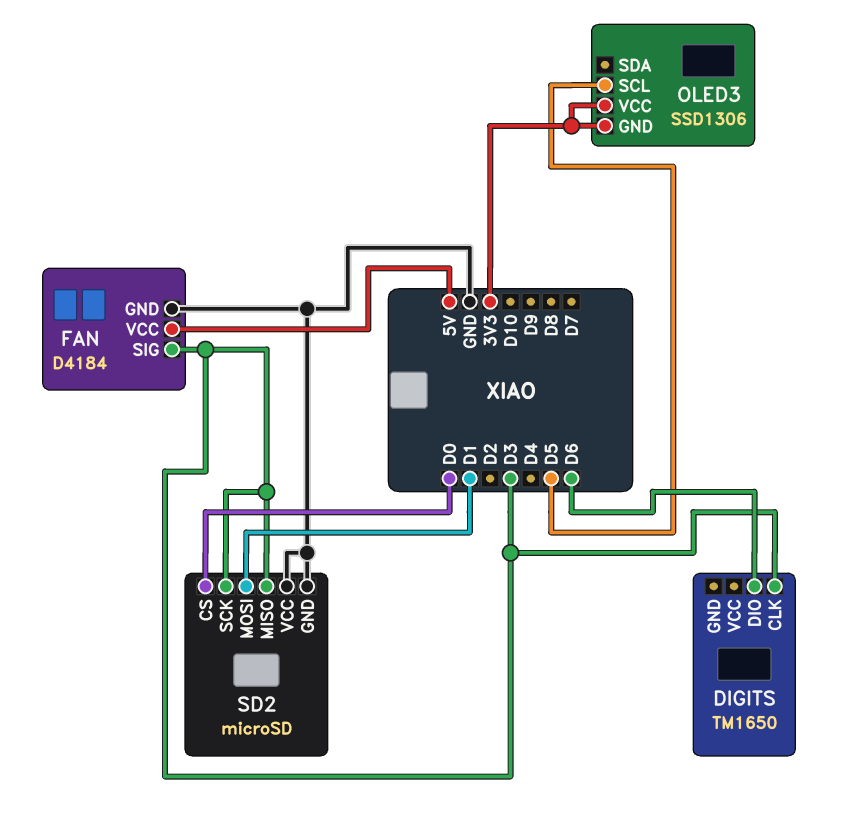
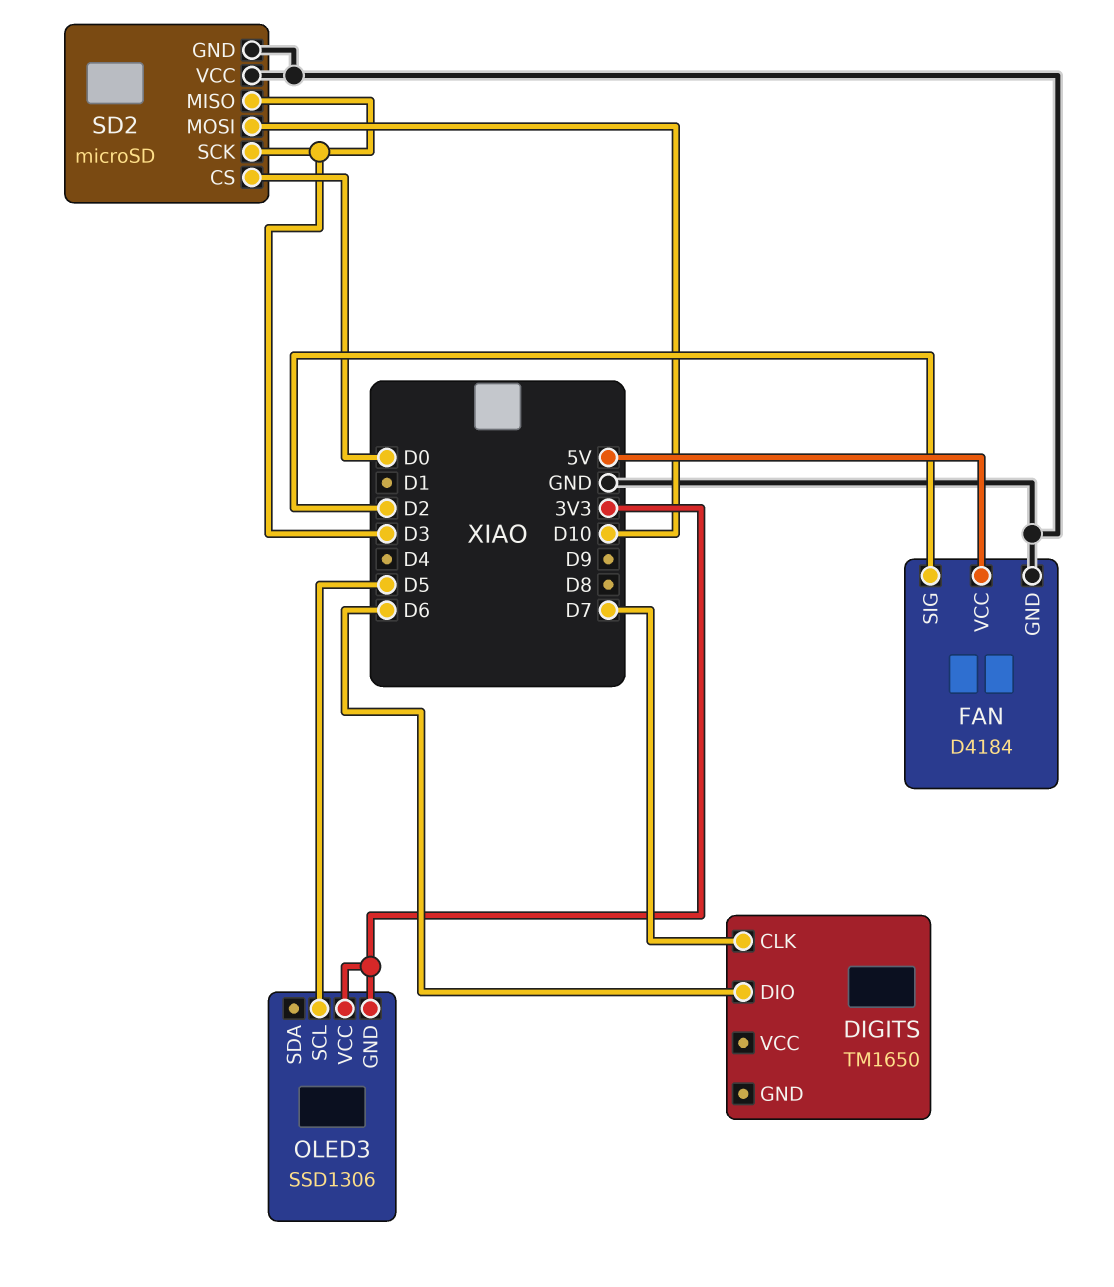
DIGITS pin CLK: D3 -> D7
FAN pin SIG: D3 -> D2
SD2 pin MOSI: D1 -> D10

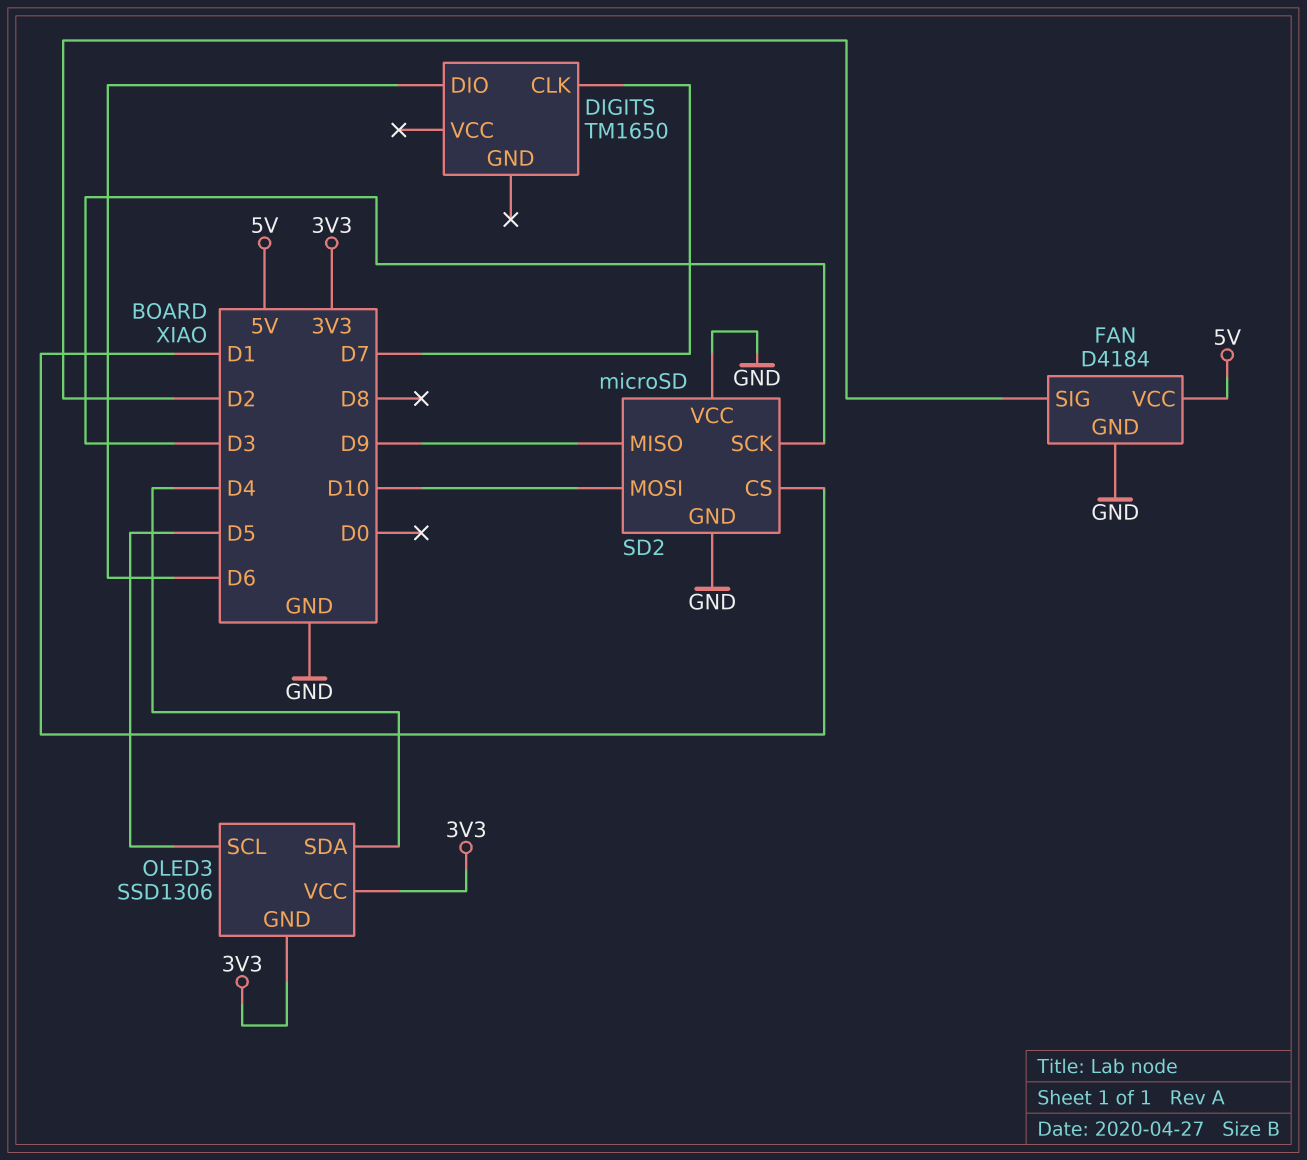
OLED3 pin SDA: none -> D4
SD2 pin CS: D0 -> D1
SD2 pin MISO: D3 -> D9

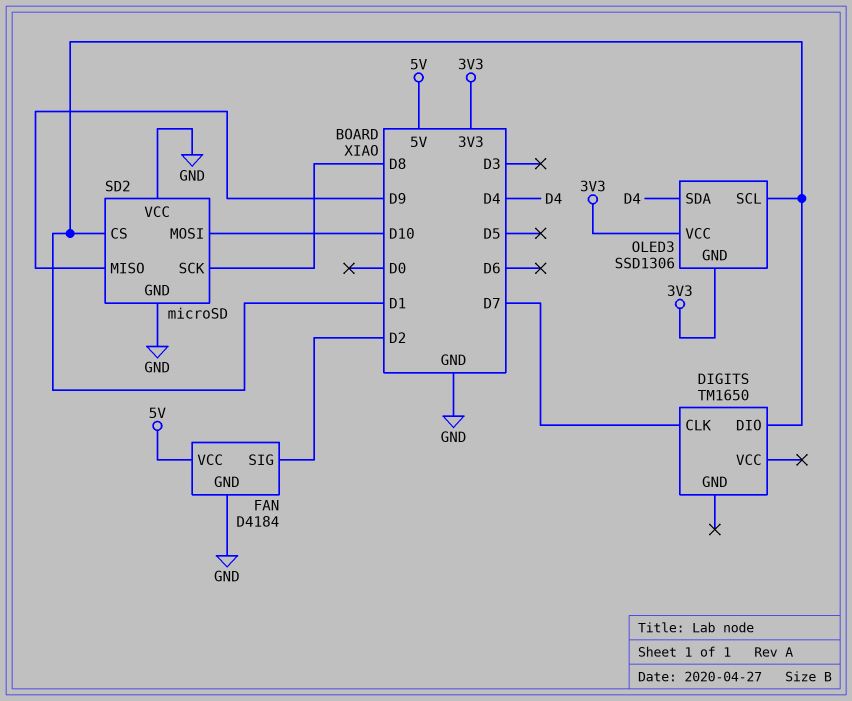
DIGITS pin DIO: D6 -> D1
OLED3 pin SCL: D5 -> D1
SD2 pin SCK: D3 -> D8

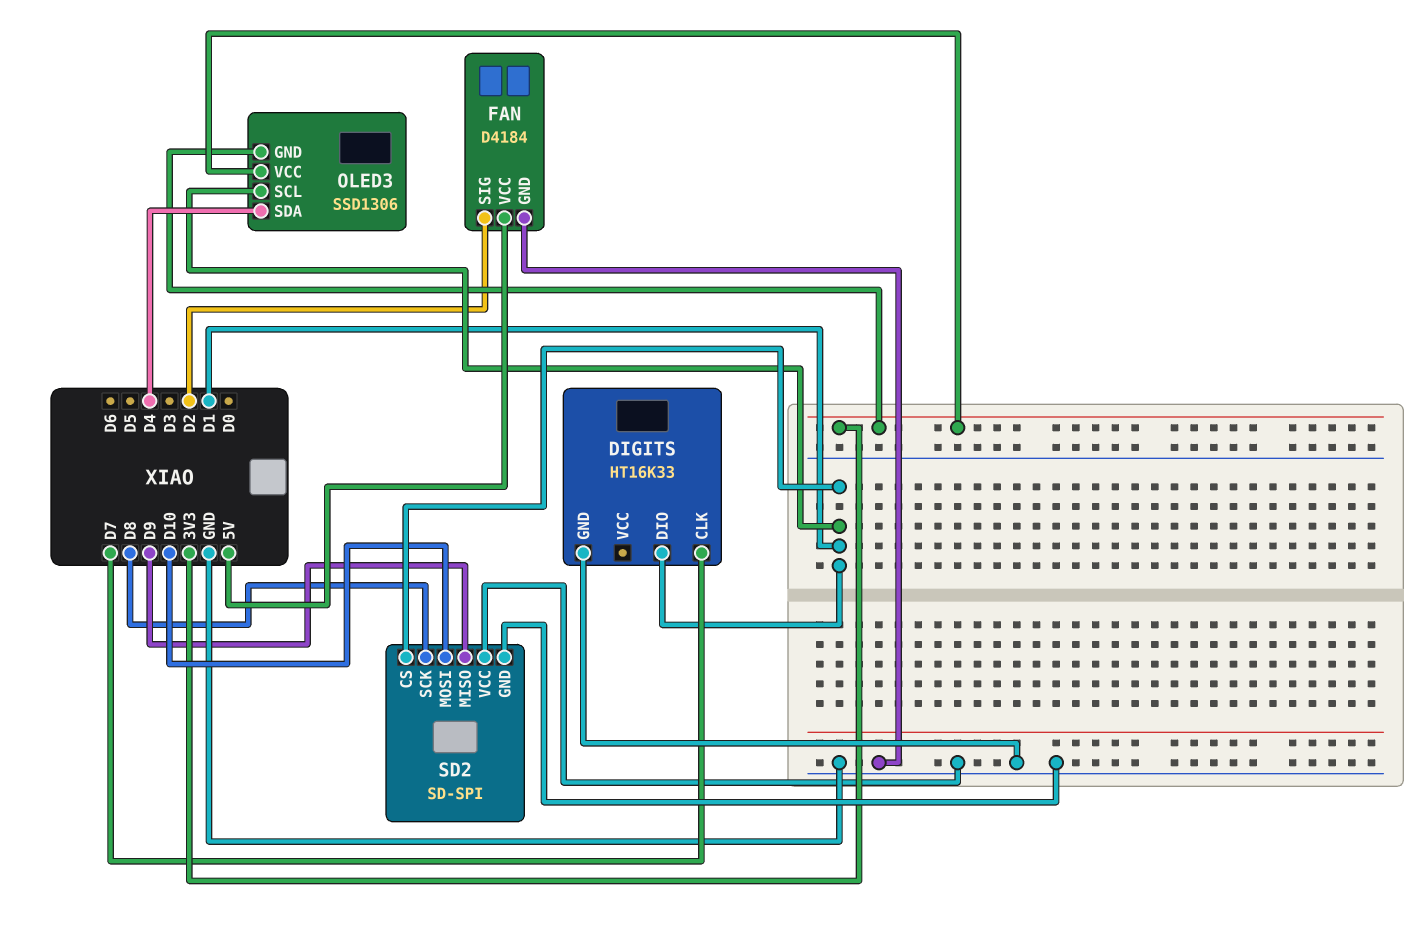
DIGITS: TM1650 -> HT16K33
DIGITS pin GND: none -> GND
SD2: microSD -> SD-SPI

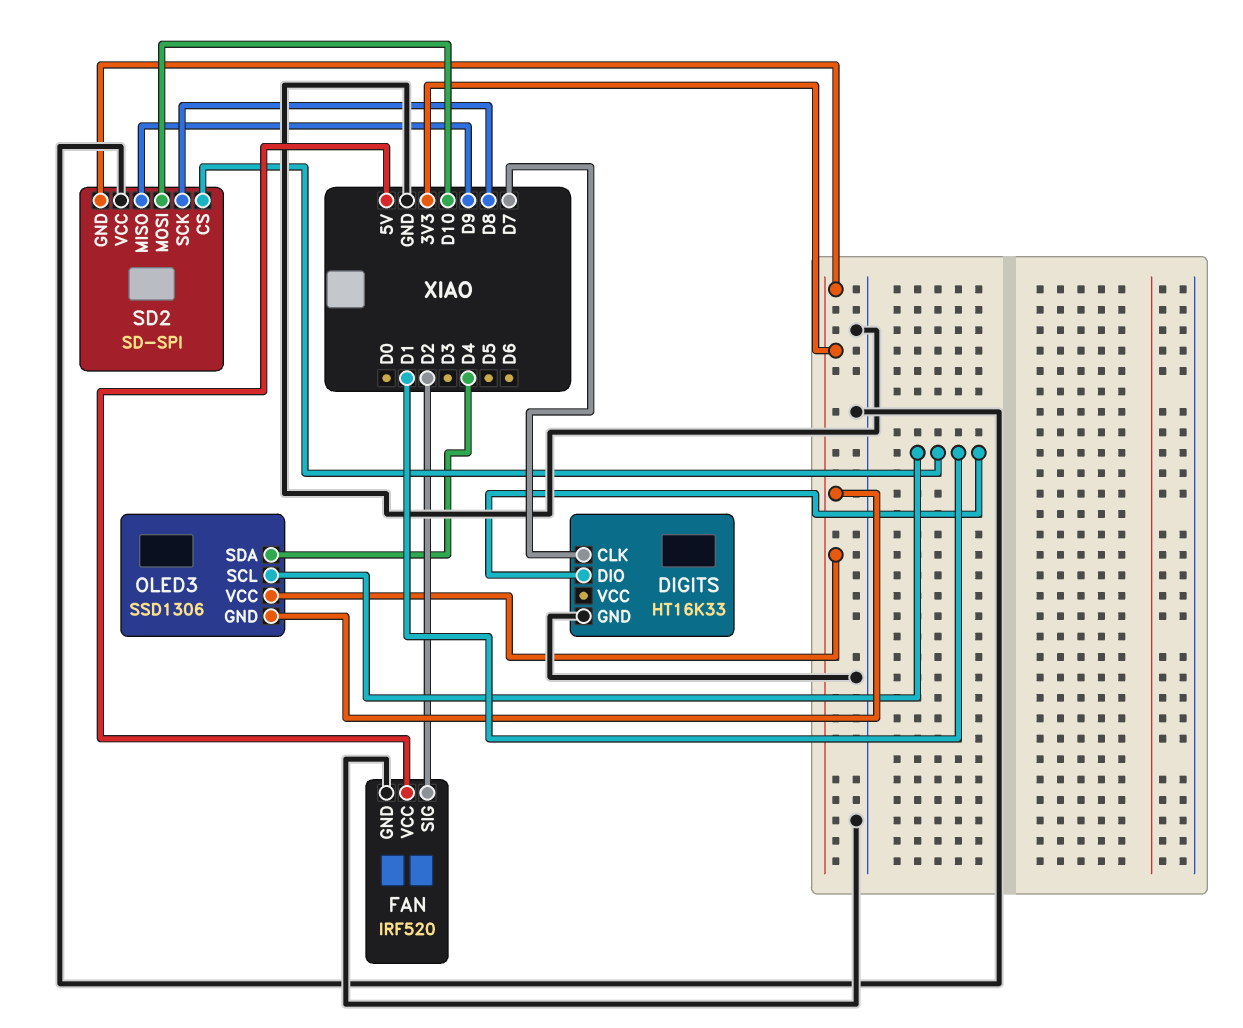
FAN: D4184 -> IRF520
SD2 pin GND: GND -> 3V3

